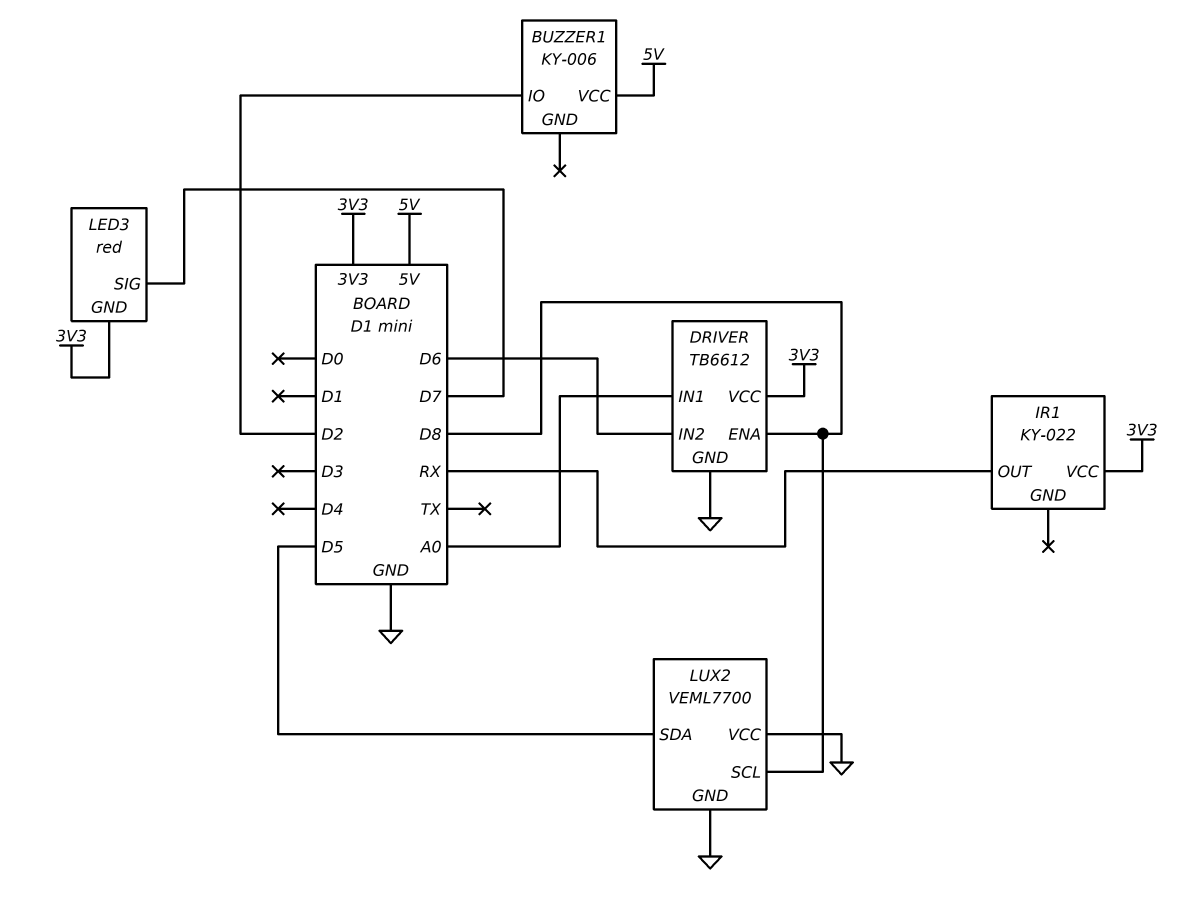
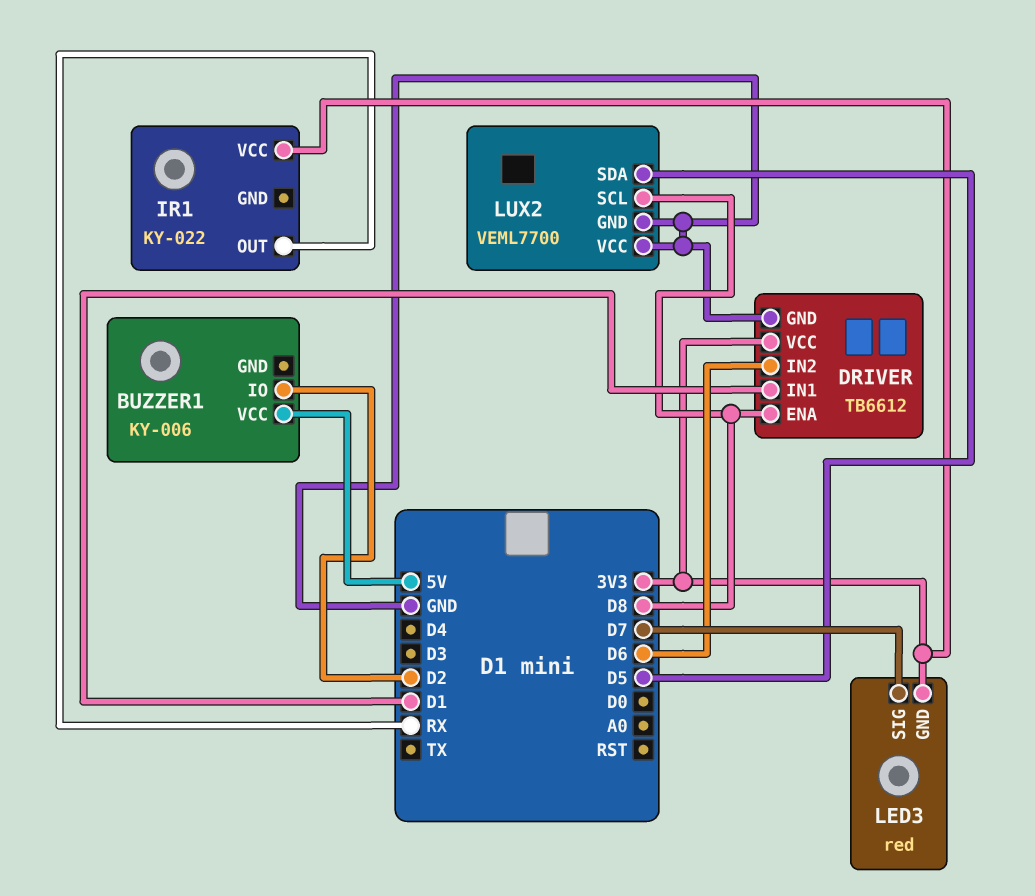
DRIVER pin IN1: A0 -> D1

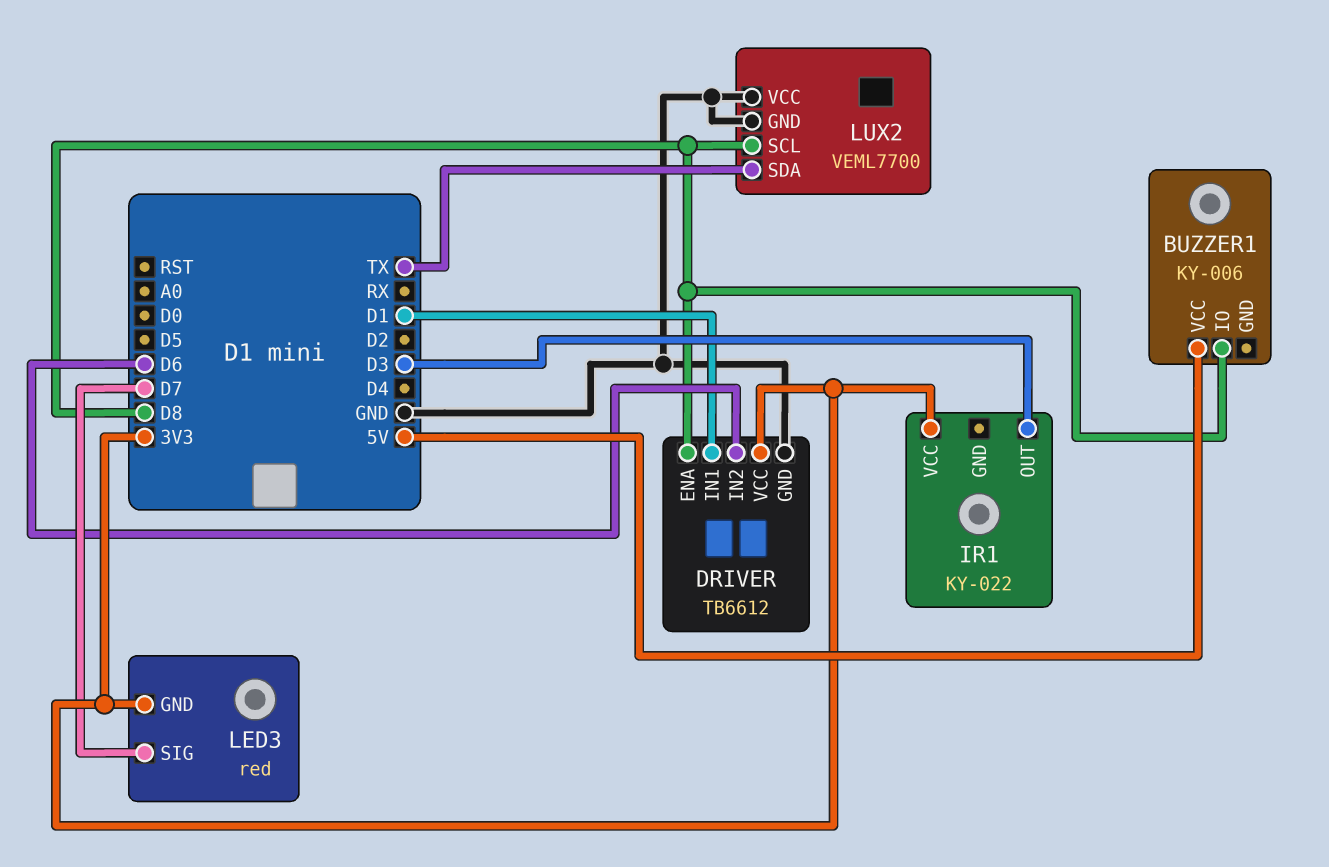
BUZZER1 pin IO: D2 -> D8
IR1 pin OUT: RX -> D3
LUX2 pin SDA: D5 -> TX

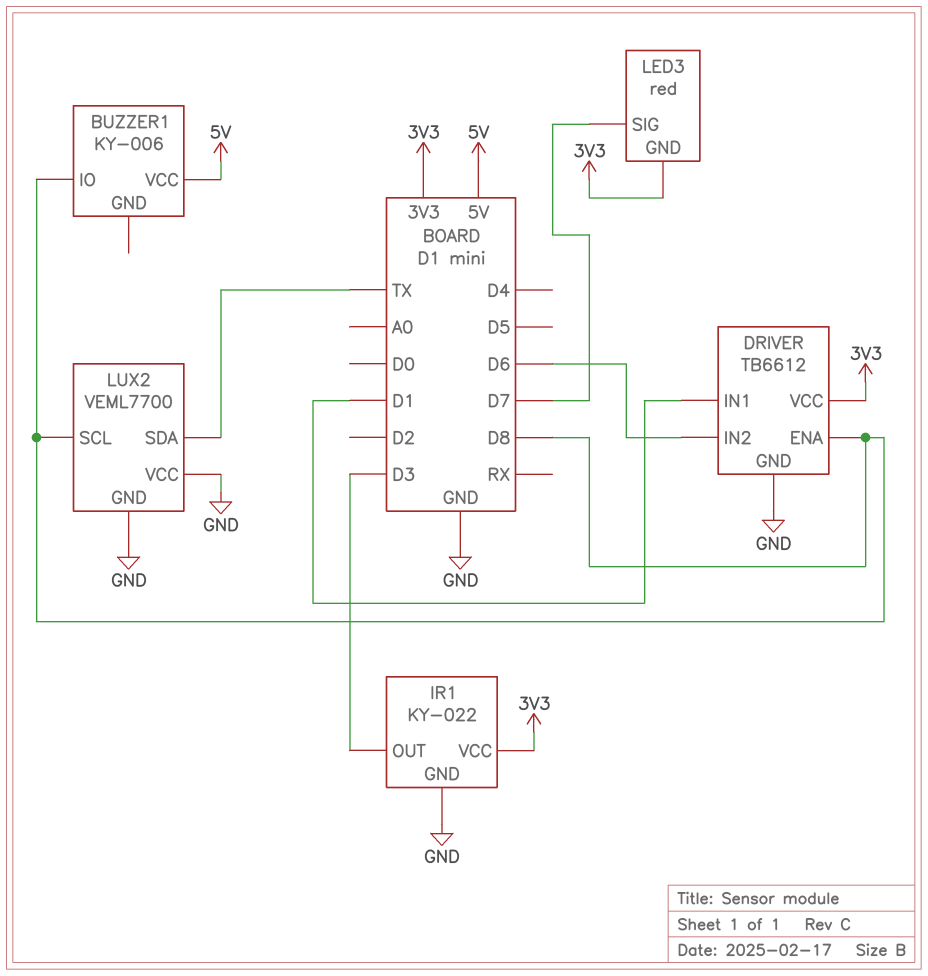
IR1 pin GND: none -> GND

